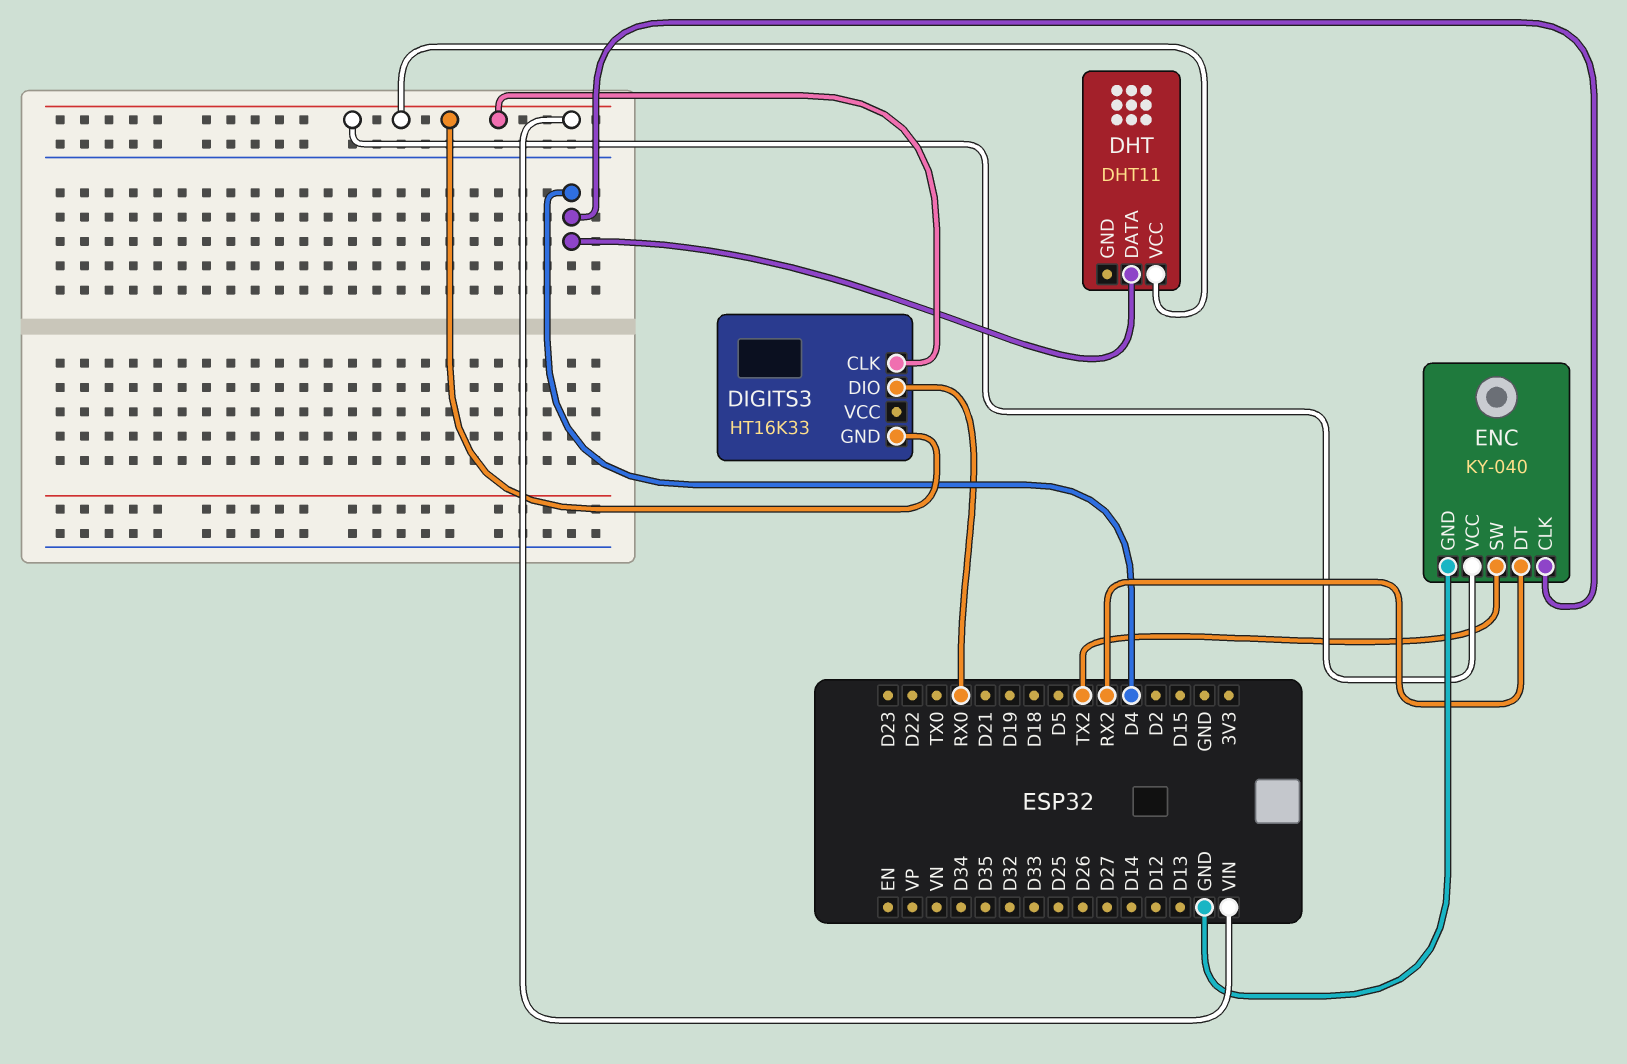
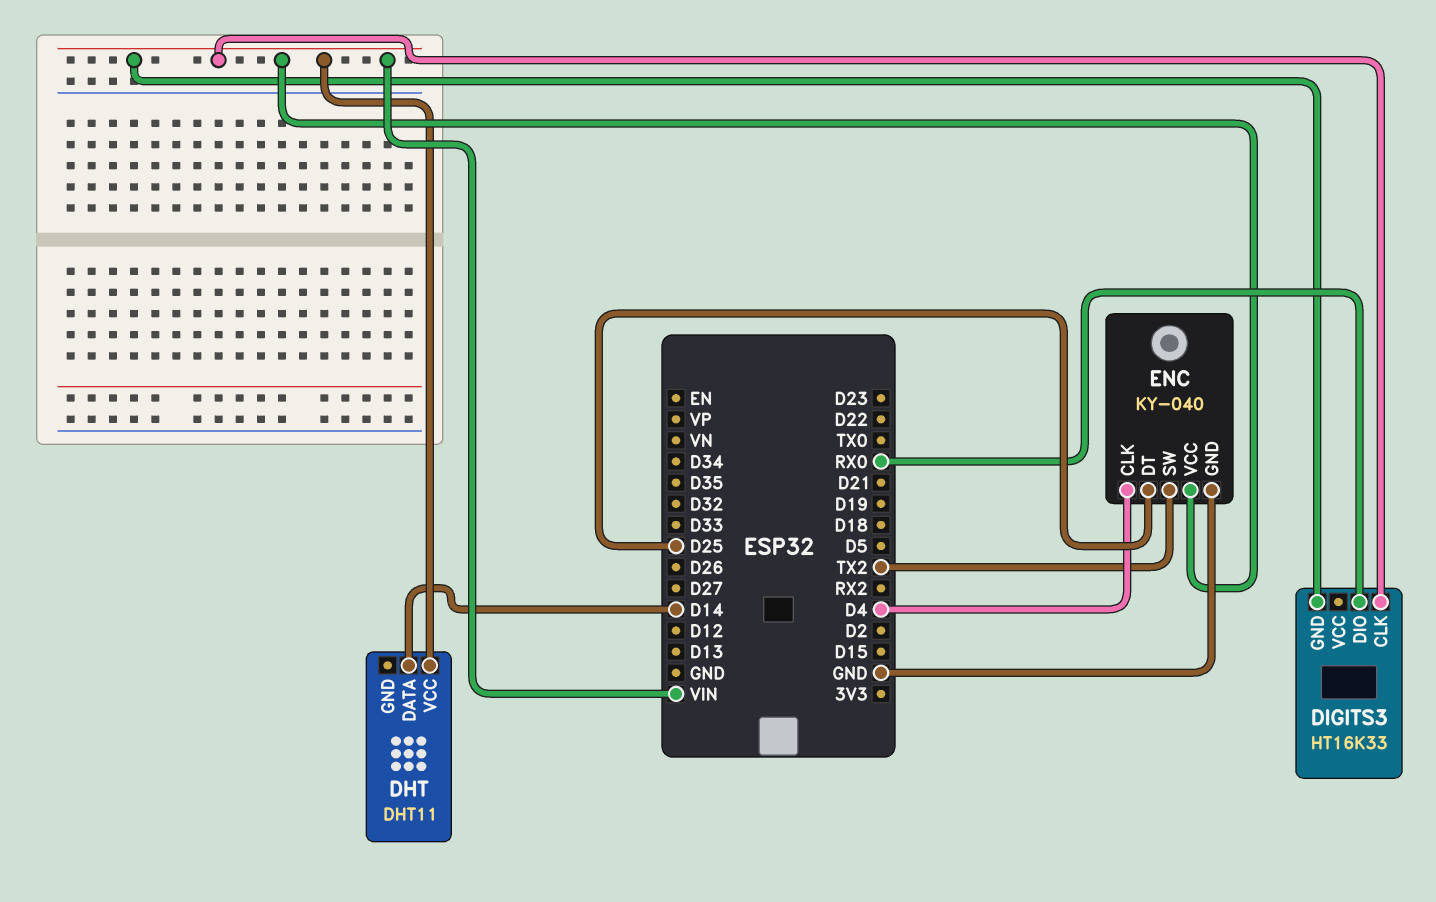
DHT pin DATA: D4 -> D14
ENC pin DT: RX2 -> D25

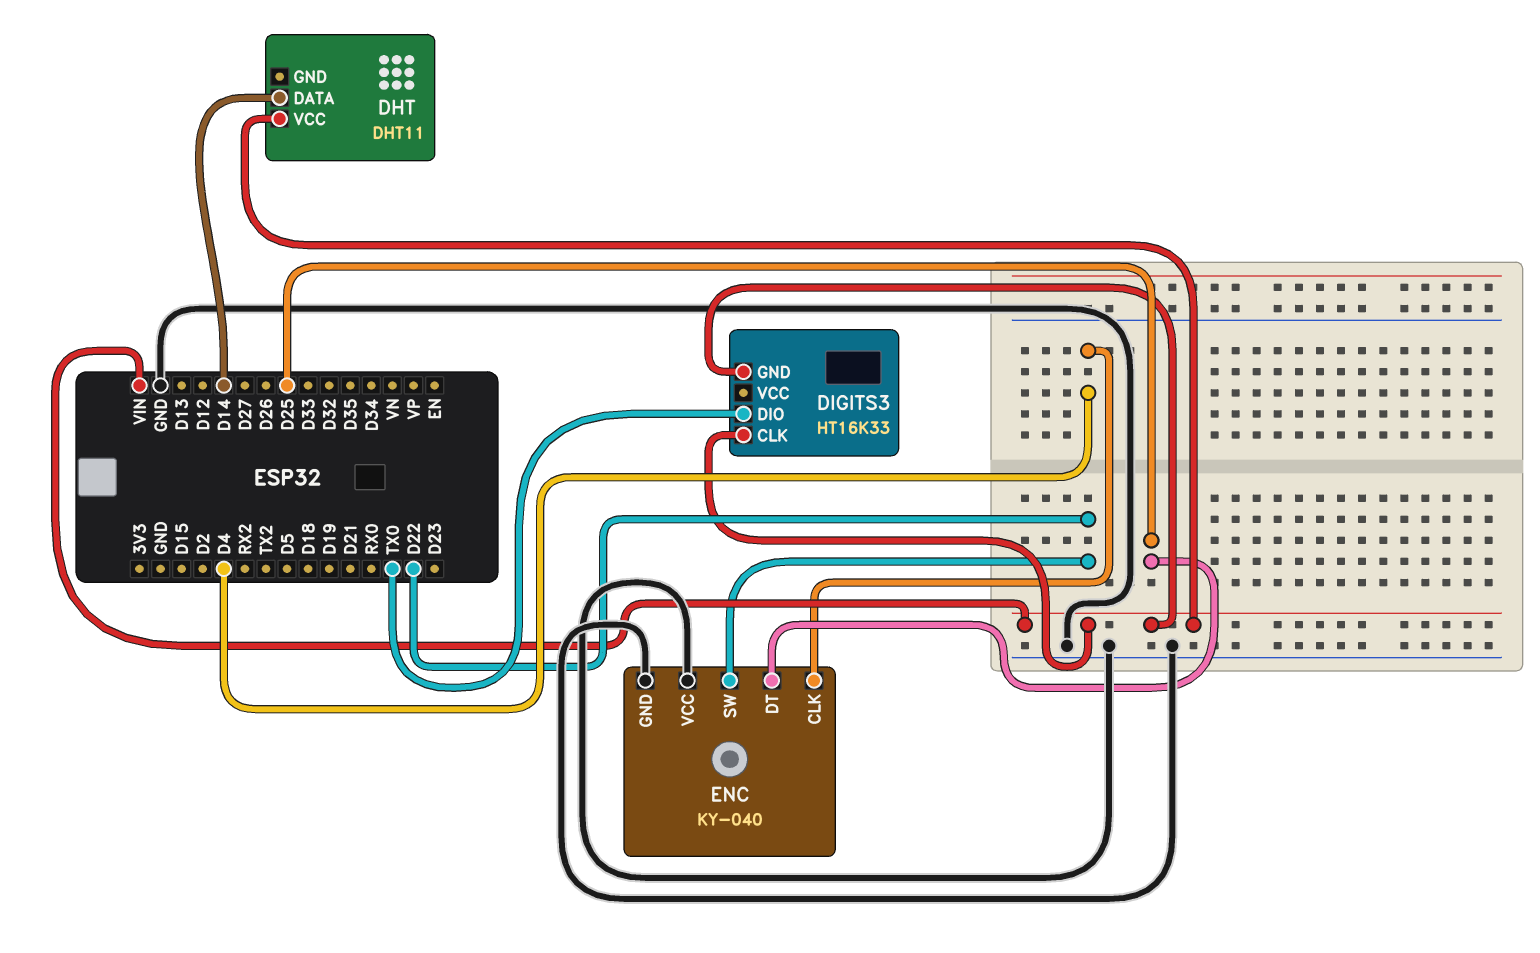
DIGITS3 pin DIO: RX0 -> TX0
ENC pin SW: TX2 -> D22
ENC pin VCC: VIN -> GND

